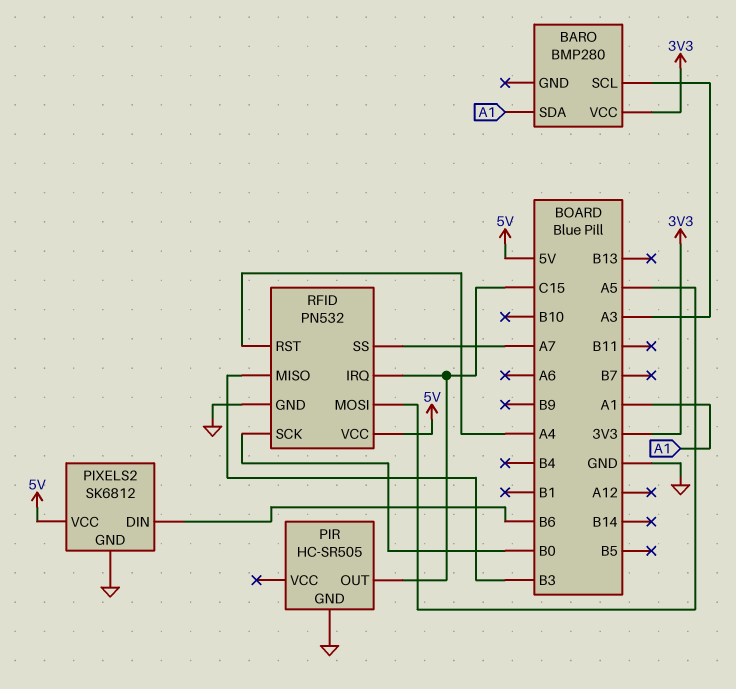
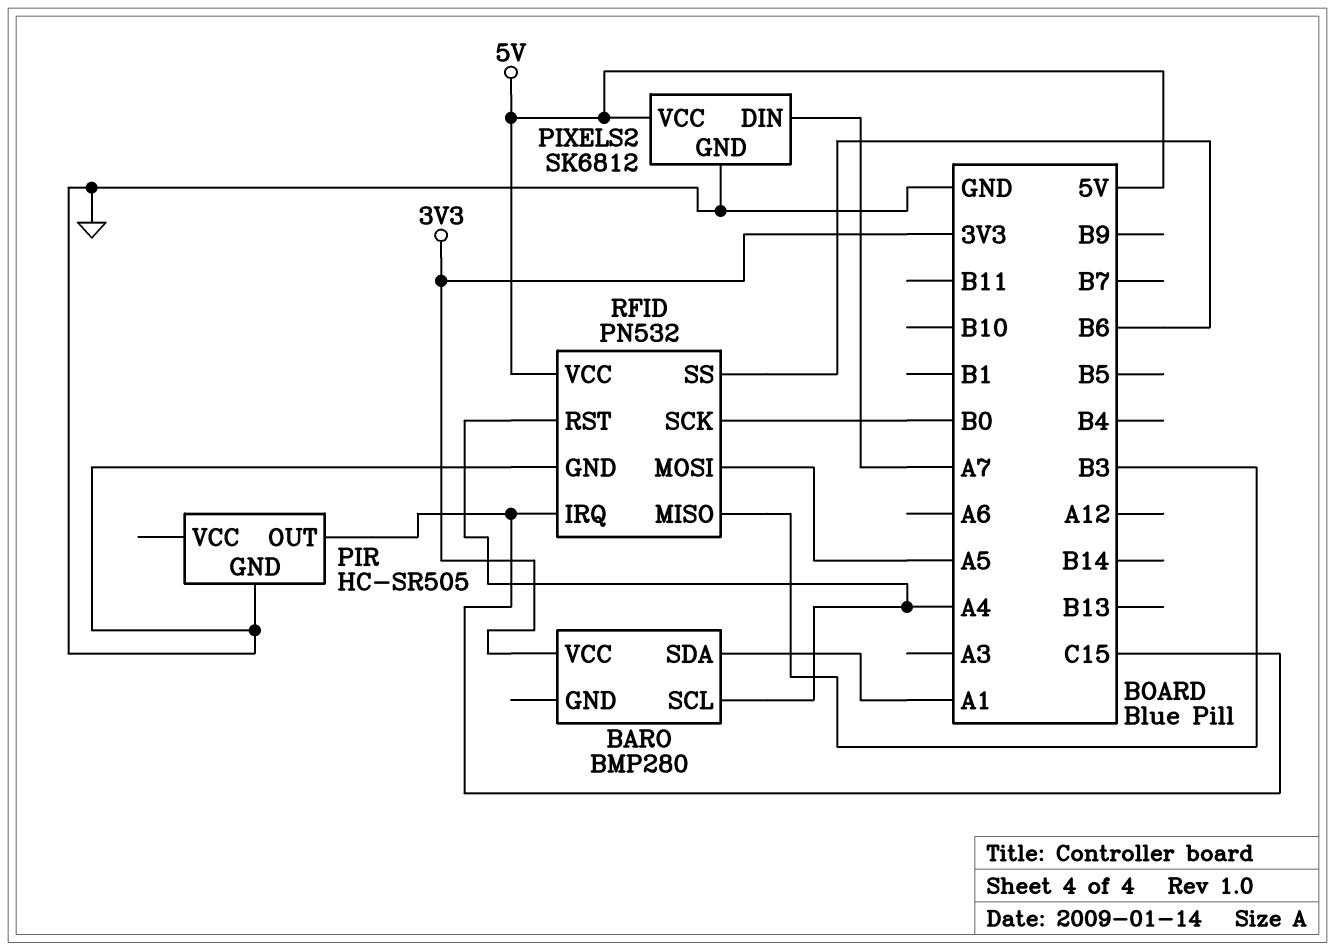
BARO pin SCL: A3 -> A4
PIXELS2 pin DIN: B6 -> A7
RFID pin SS: A7 -> B6

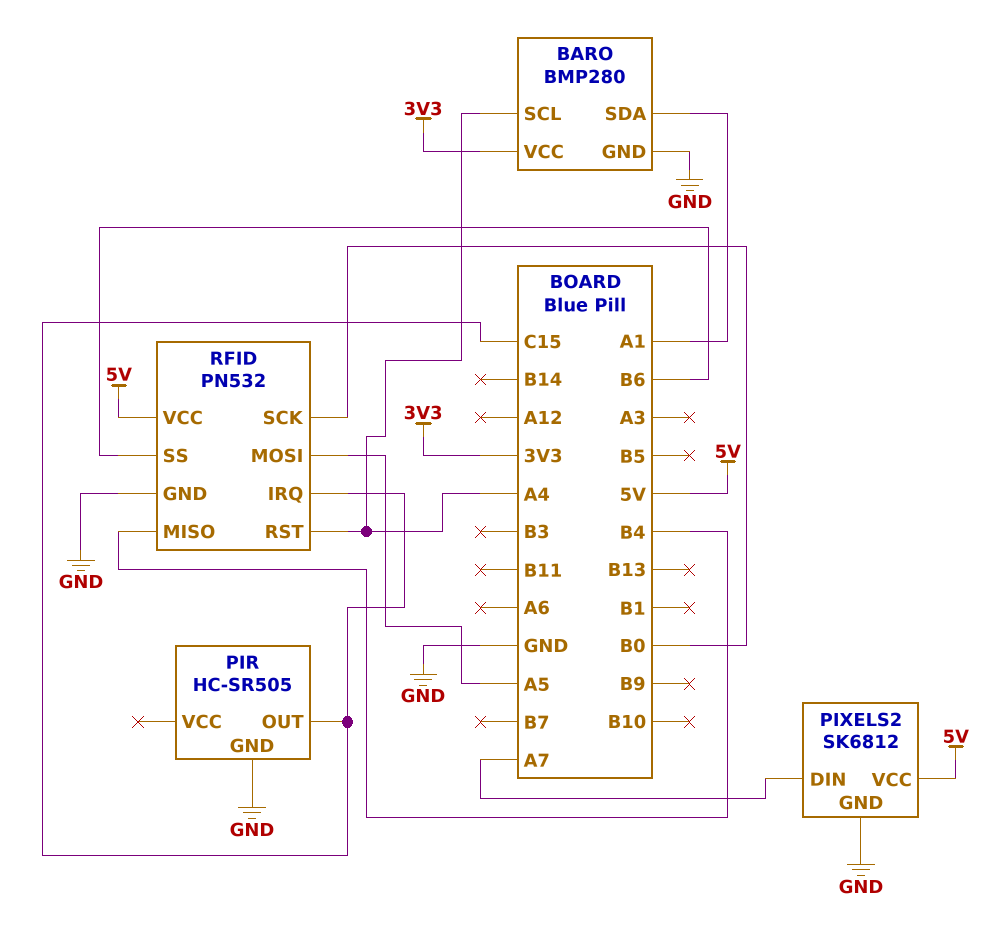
BARO pin GND: none -> GND
RFID pin MISO: B3 -> B4

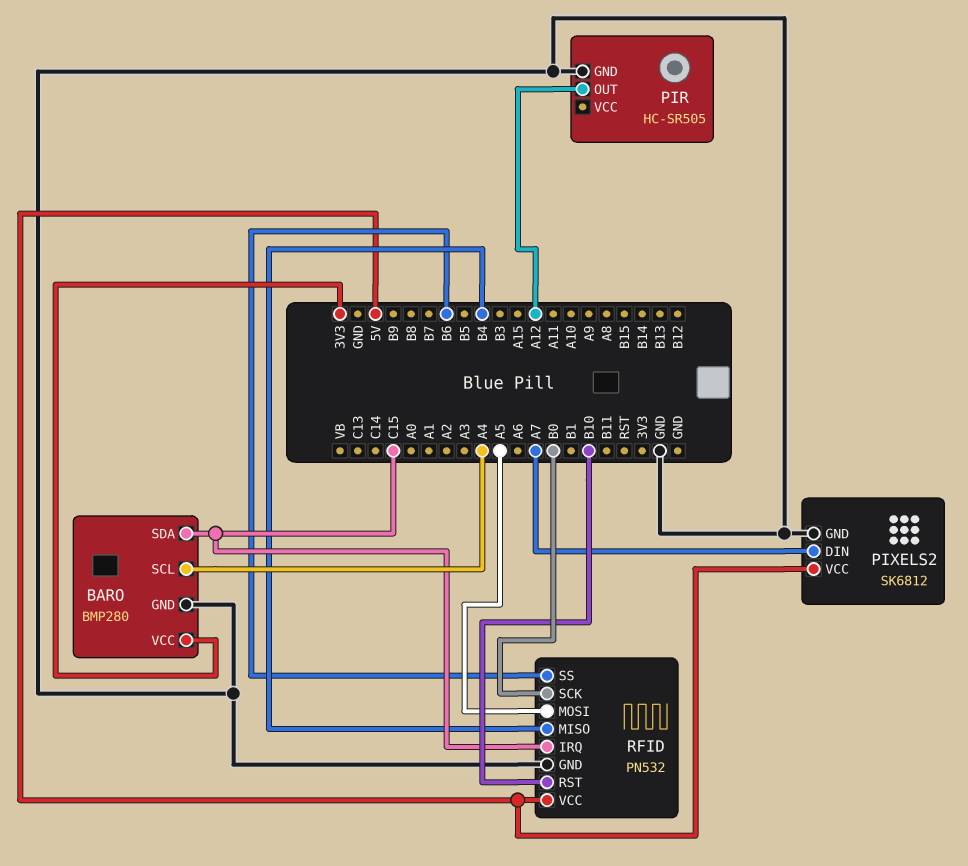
BARO pin SDA: A1 -> C15
PIR pin OUT: C15 -> A12
RFID pin RST: A4 -> B10

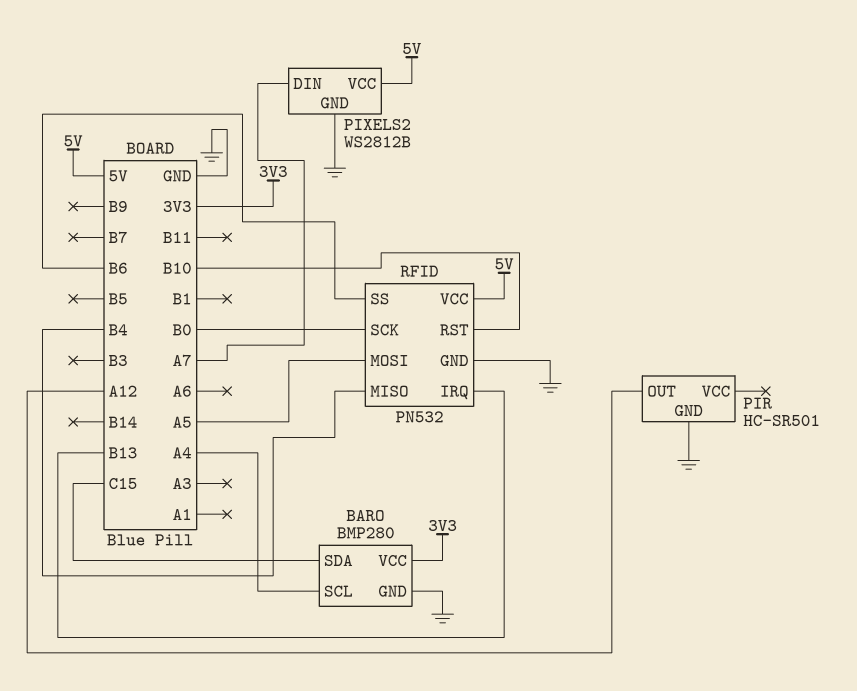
PIR: HC-SR505 -> HC-SR501
PIXELS2: SK6812 -> WS2812B
RFID pin IRQ: C15 -> B13

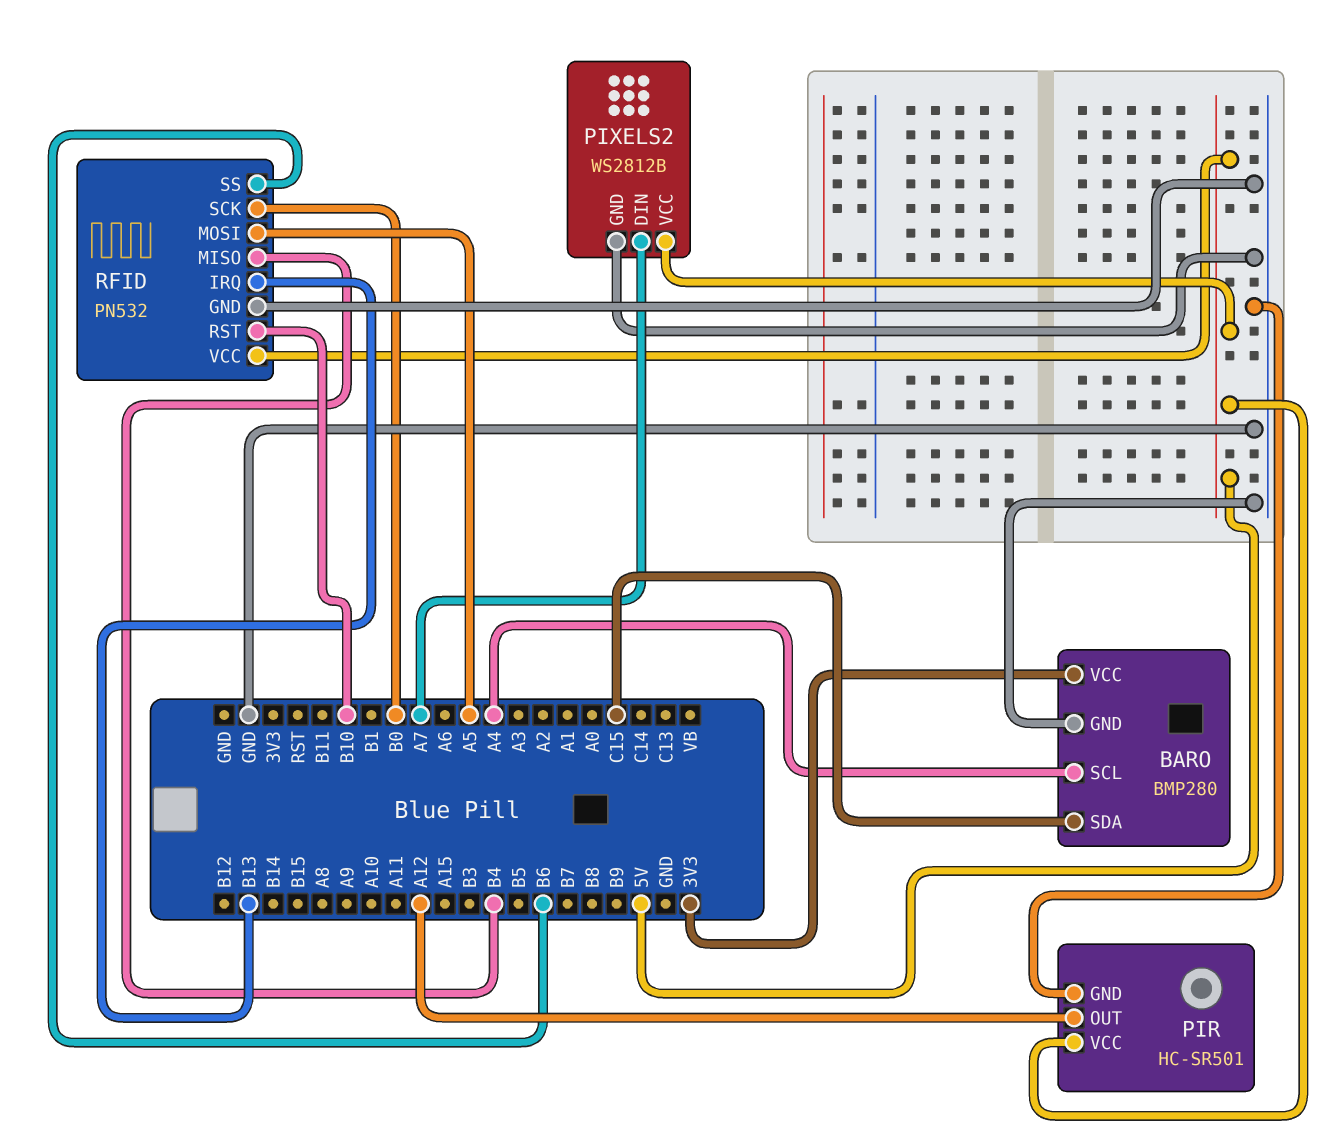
PIR pin VCC: none -> 5V

